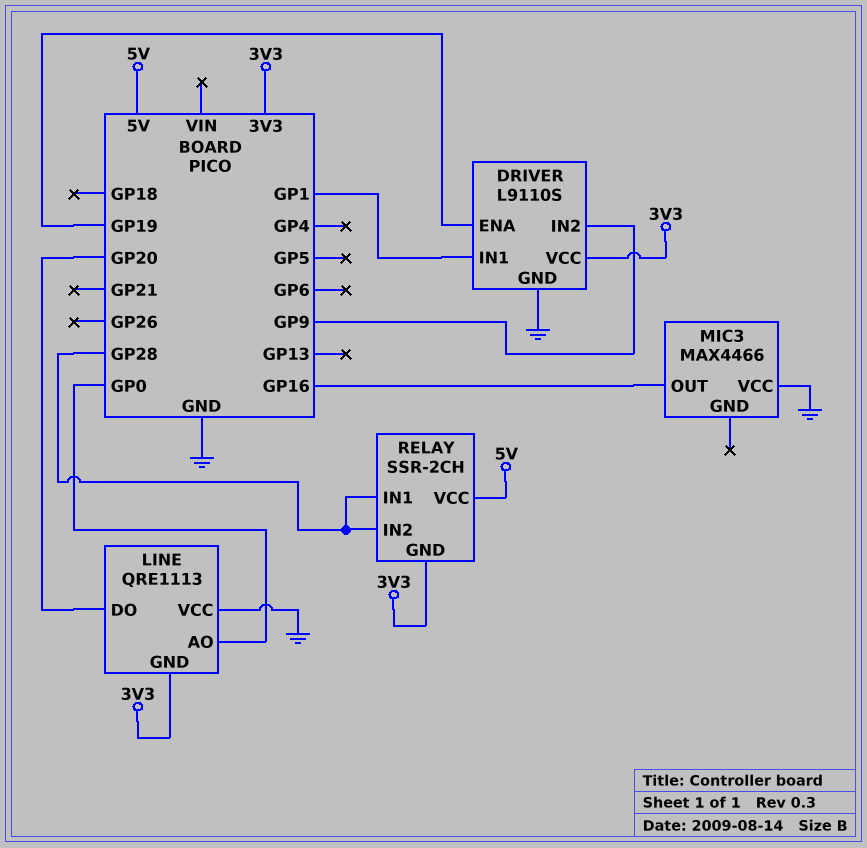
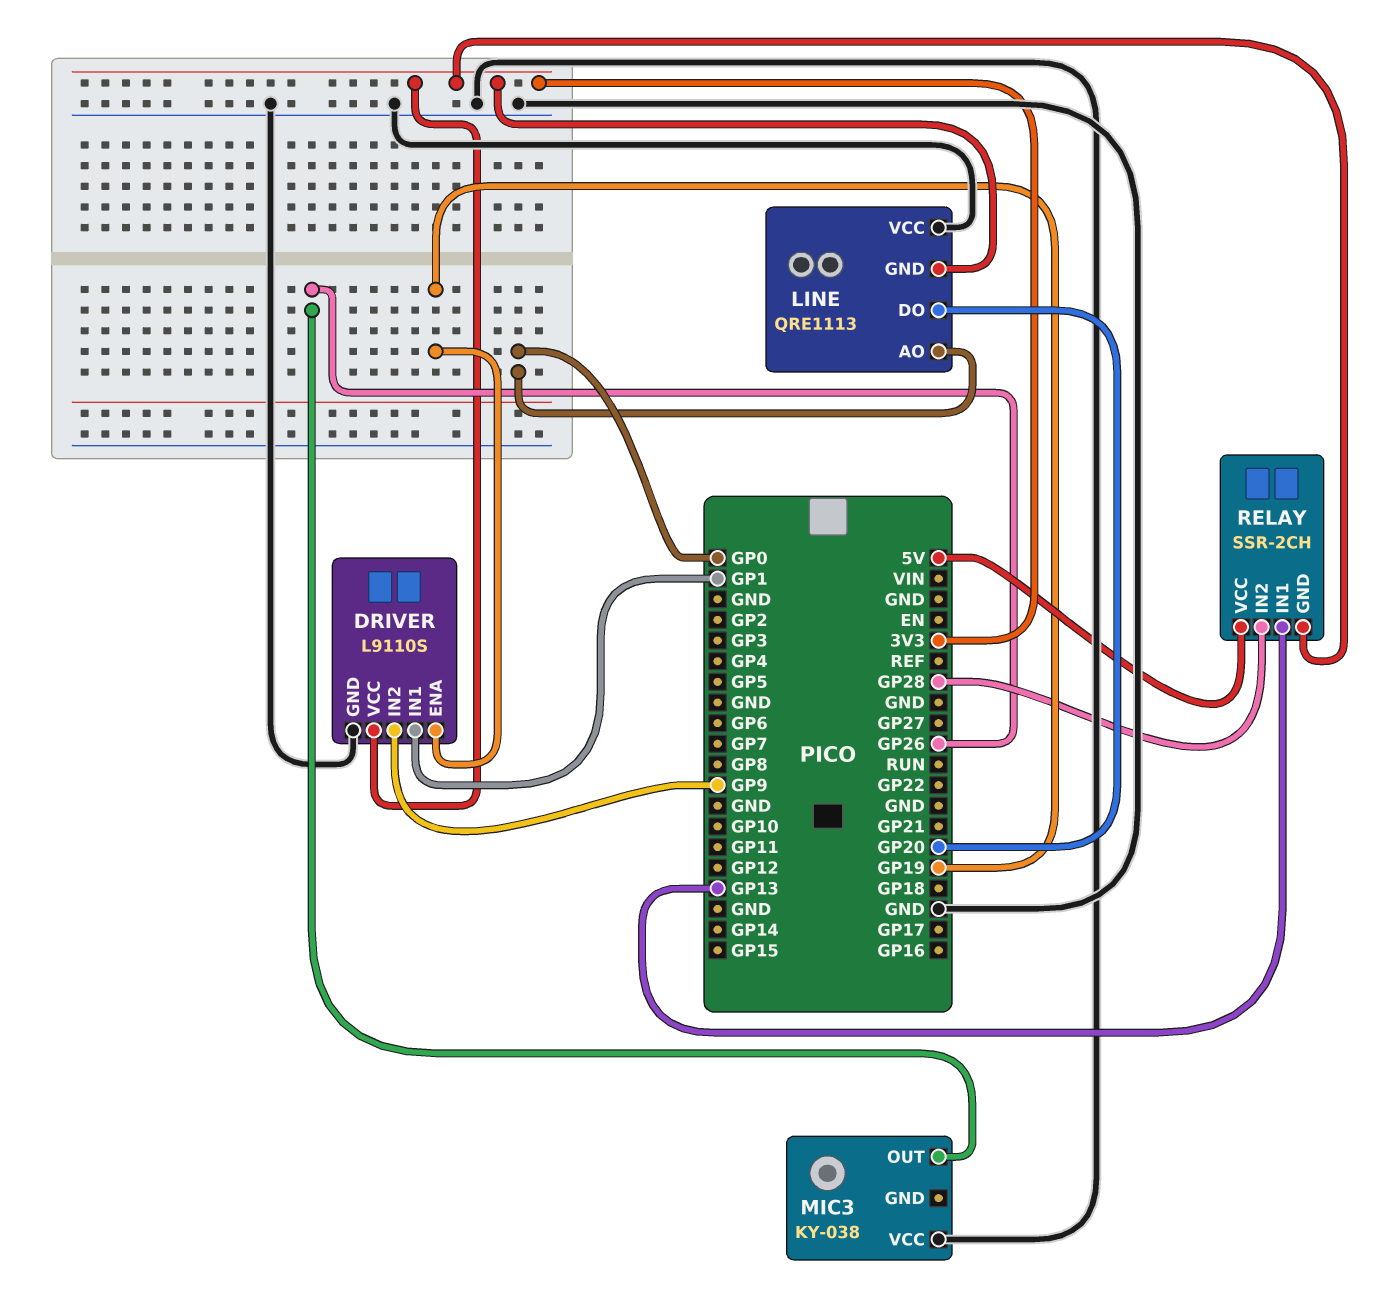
MIC3: MAX4466 -> KY-038
MIC3 pin OUT: GP16 -> GP26
RELAY pin IN1: GP28 -> GP13

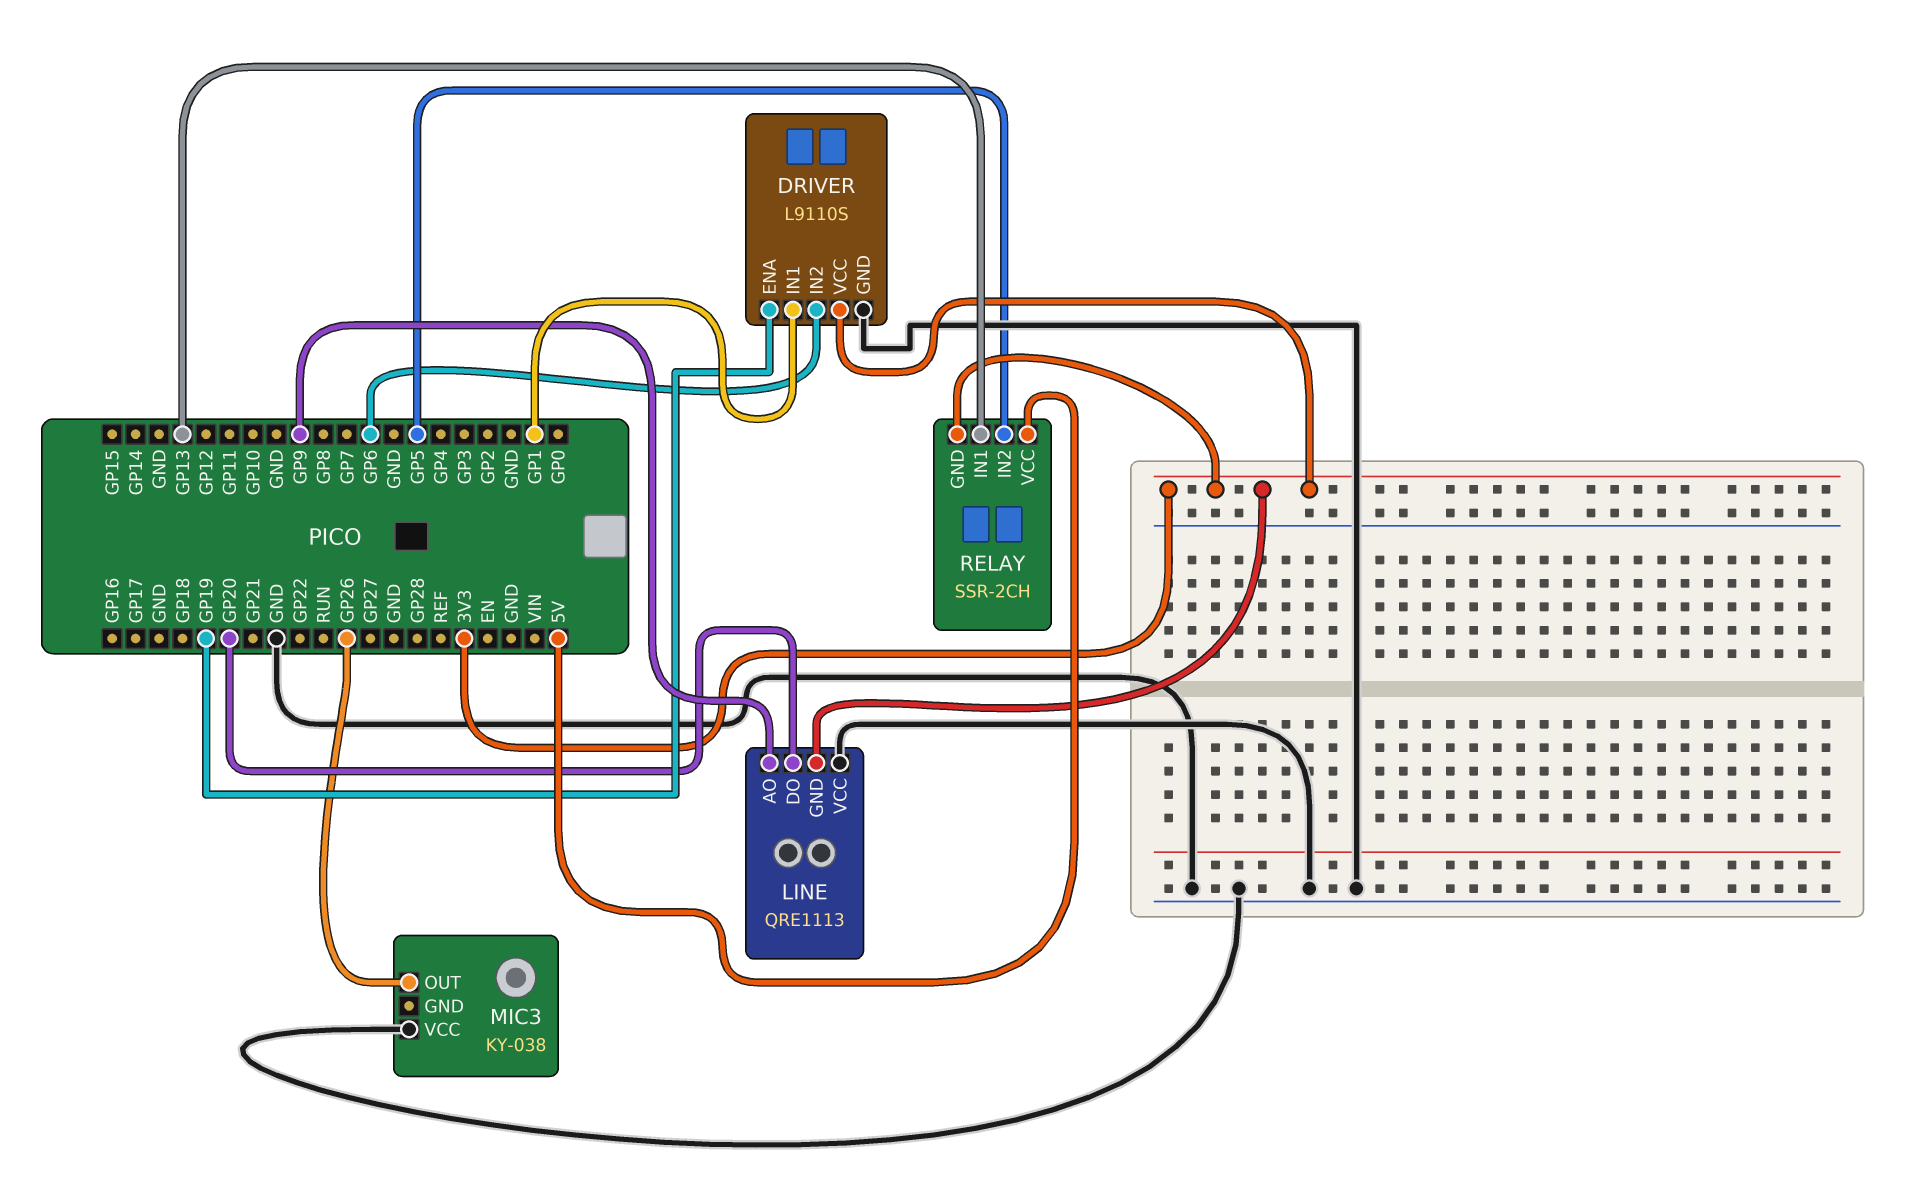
DRIVER pin IN2: GP9 -> GP6
LINE pin AO: GP0 -> GP9
RELAY pin IN2: GP28 -> GP5

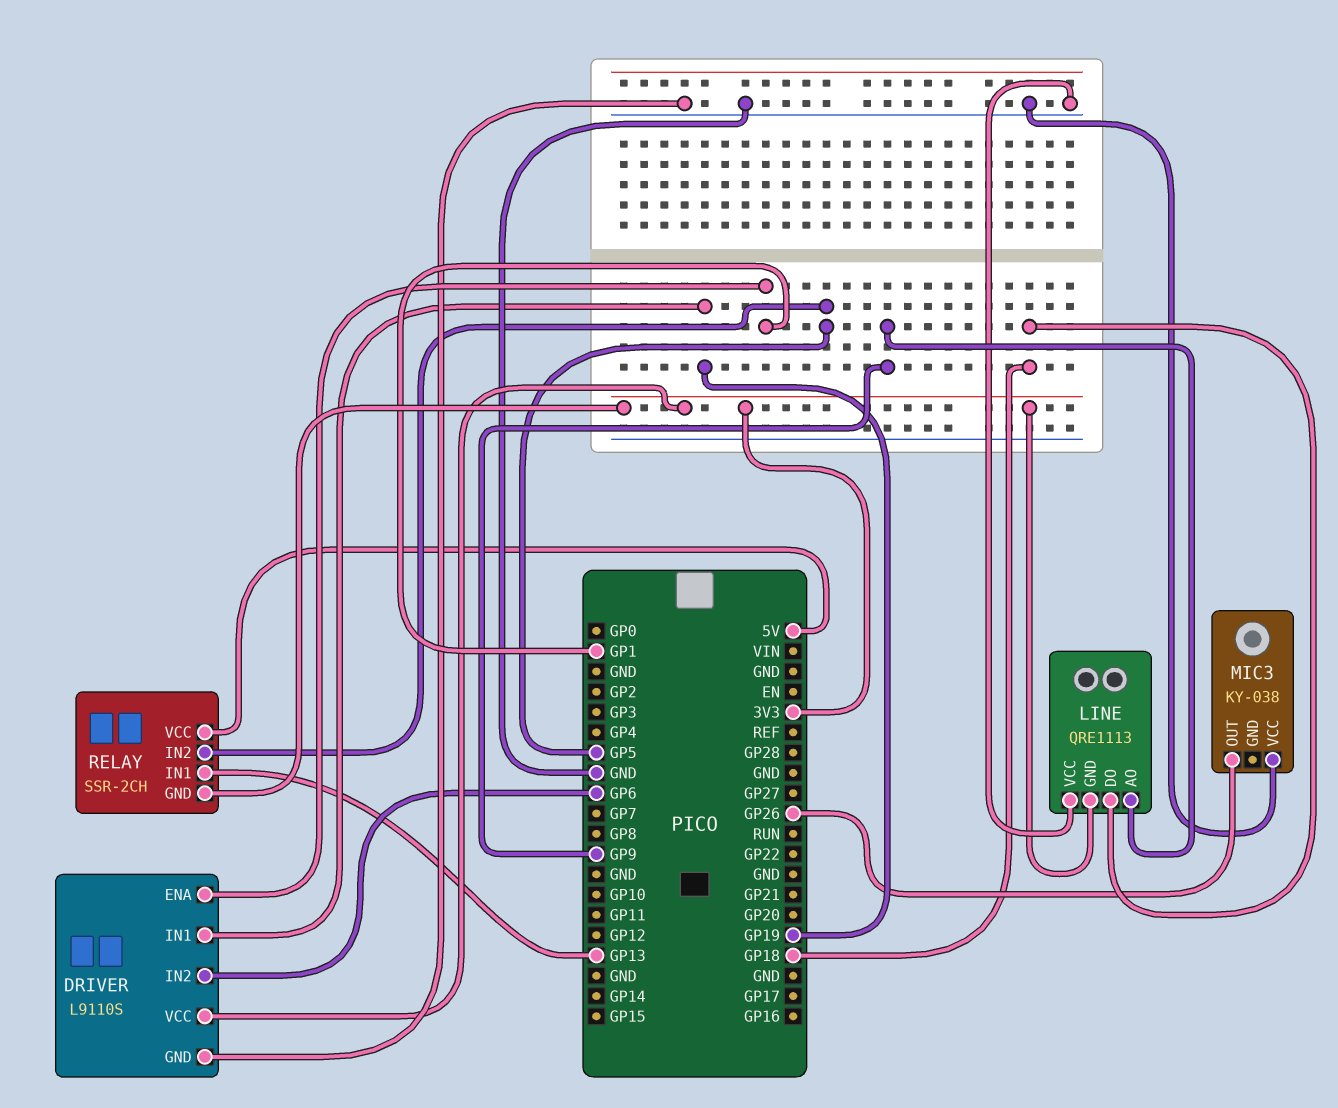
DRIVER pin ENA: GP19 -> GP1
DRIVER pin IN1: GP1 -> GP19
LINE pin DO: GP20 -> GP18

